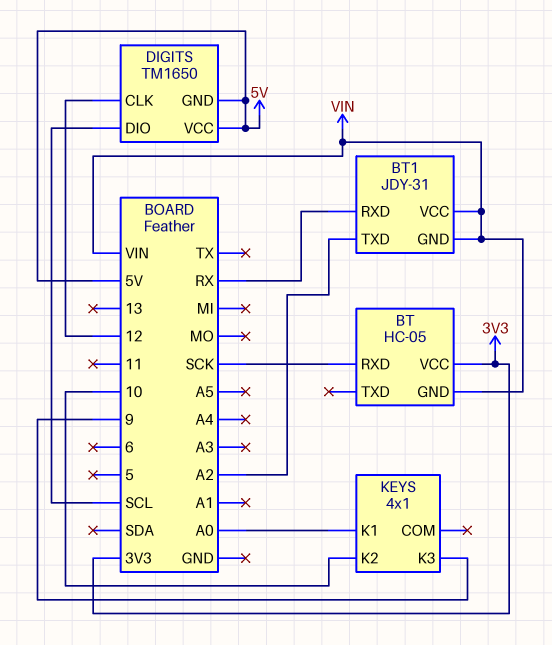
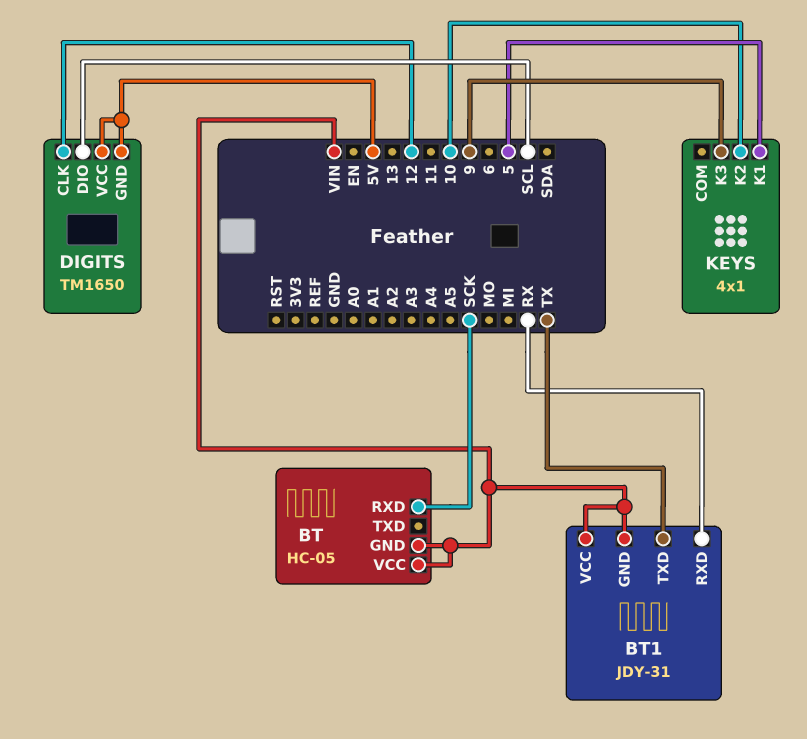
BT pin VCC: 3V3 -> VIN
BT1 pin TXD: A2 -> TX
KEYS pin K1: A0 -> 5

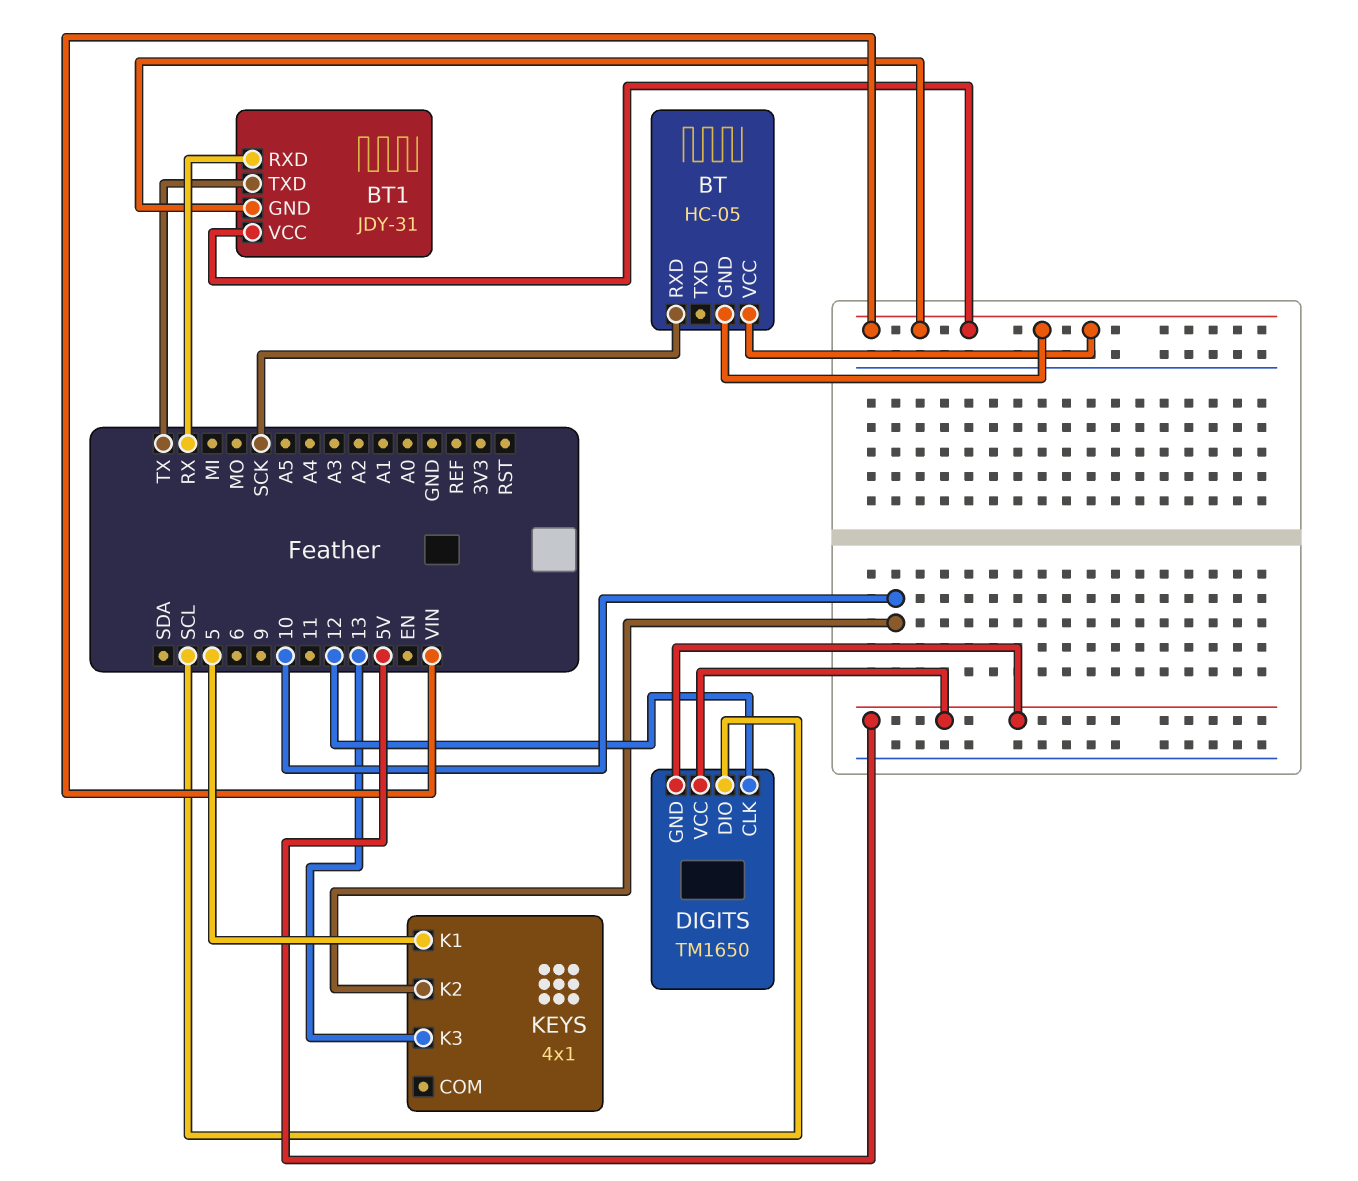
KEYS pin K3: 9 -> 13

